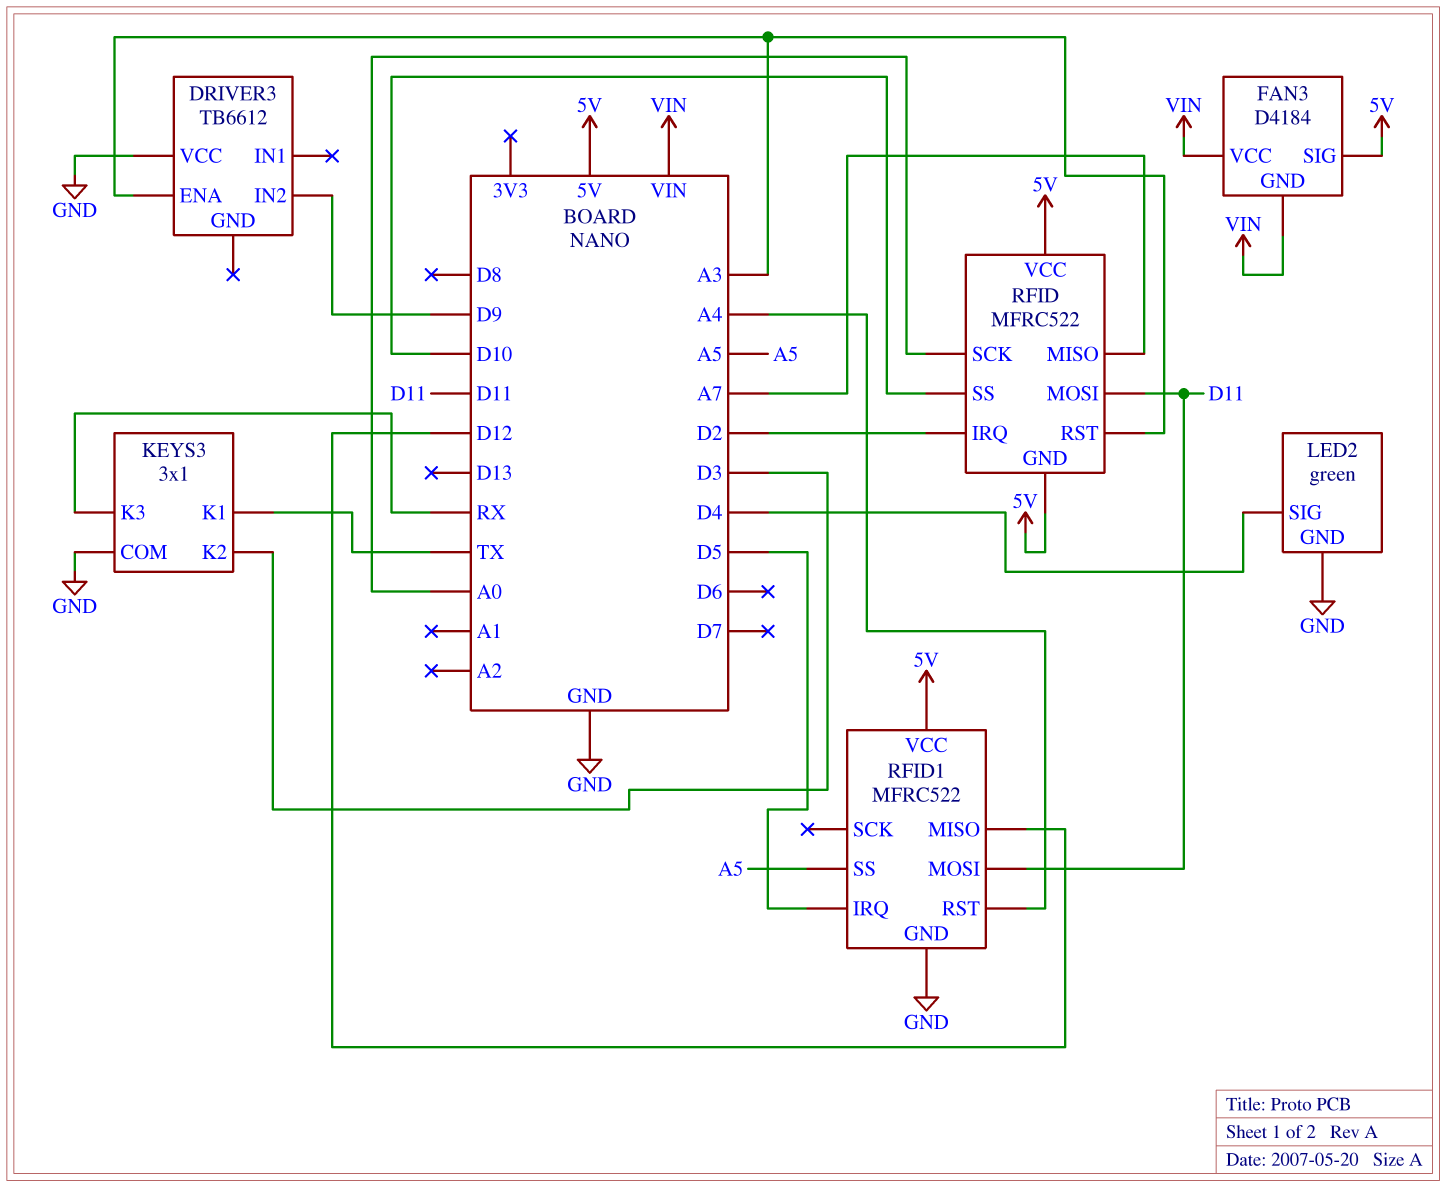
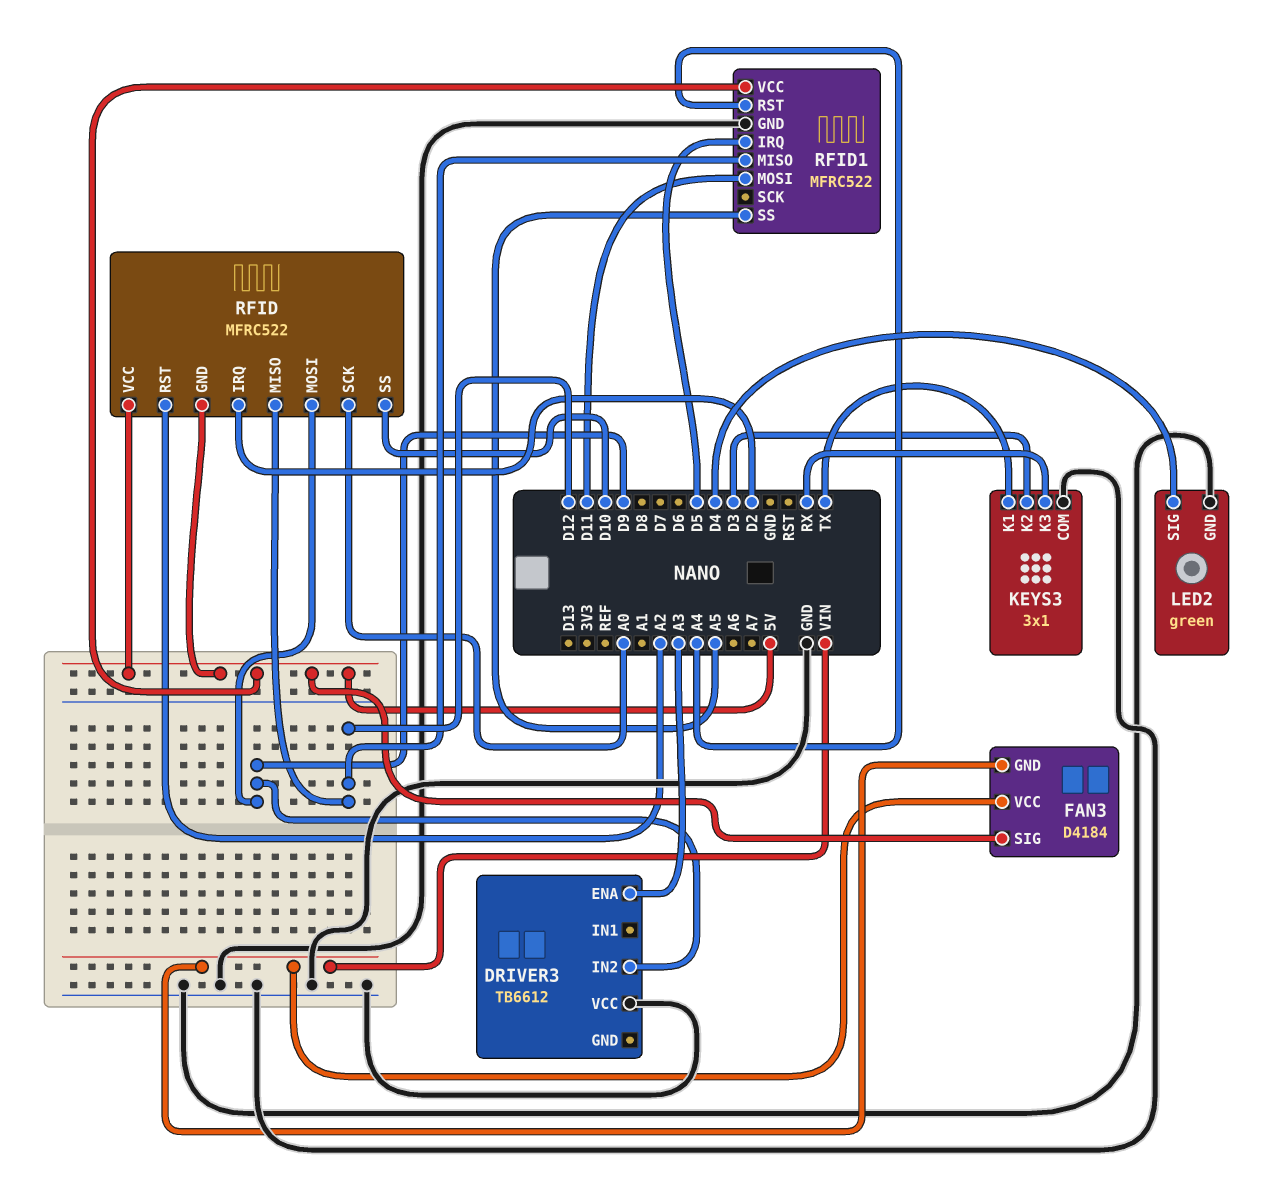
RFID pin MISO: A7 -> D12
RFID pin MOSI: D11 -> D9
RFID pin RST: A3 -> A2

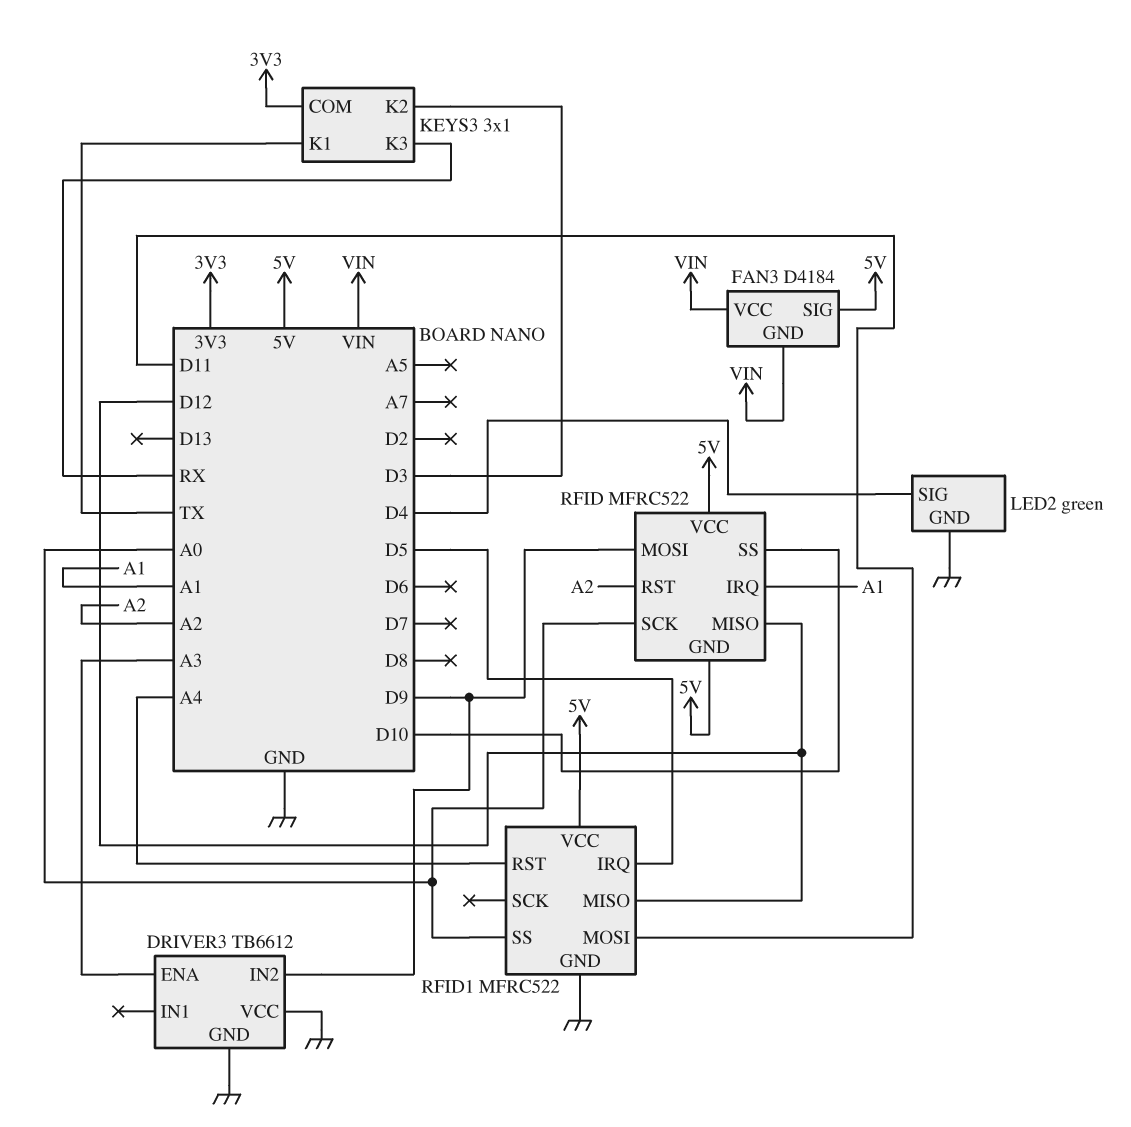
DRIVER3 pin GND: none -> GND
KEYS3 pin COM: GND -> 3V3
RFID pin IRQ: D2 -> A1
RFID1 pin SS: A5 -> A0

